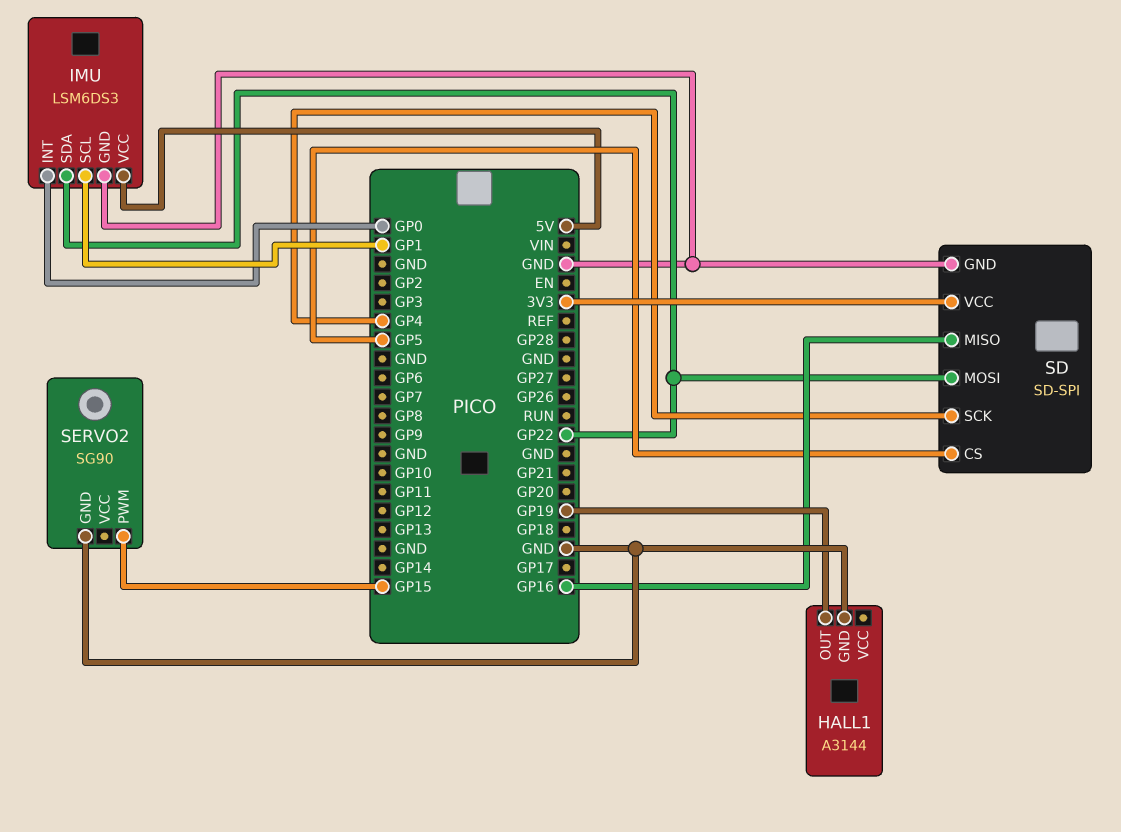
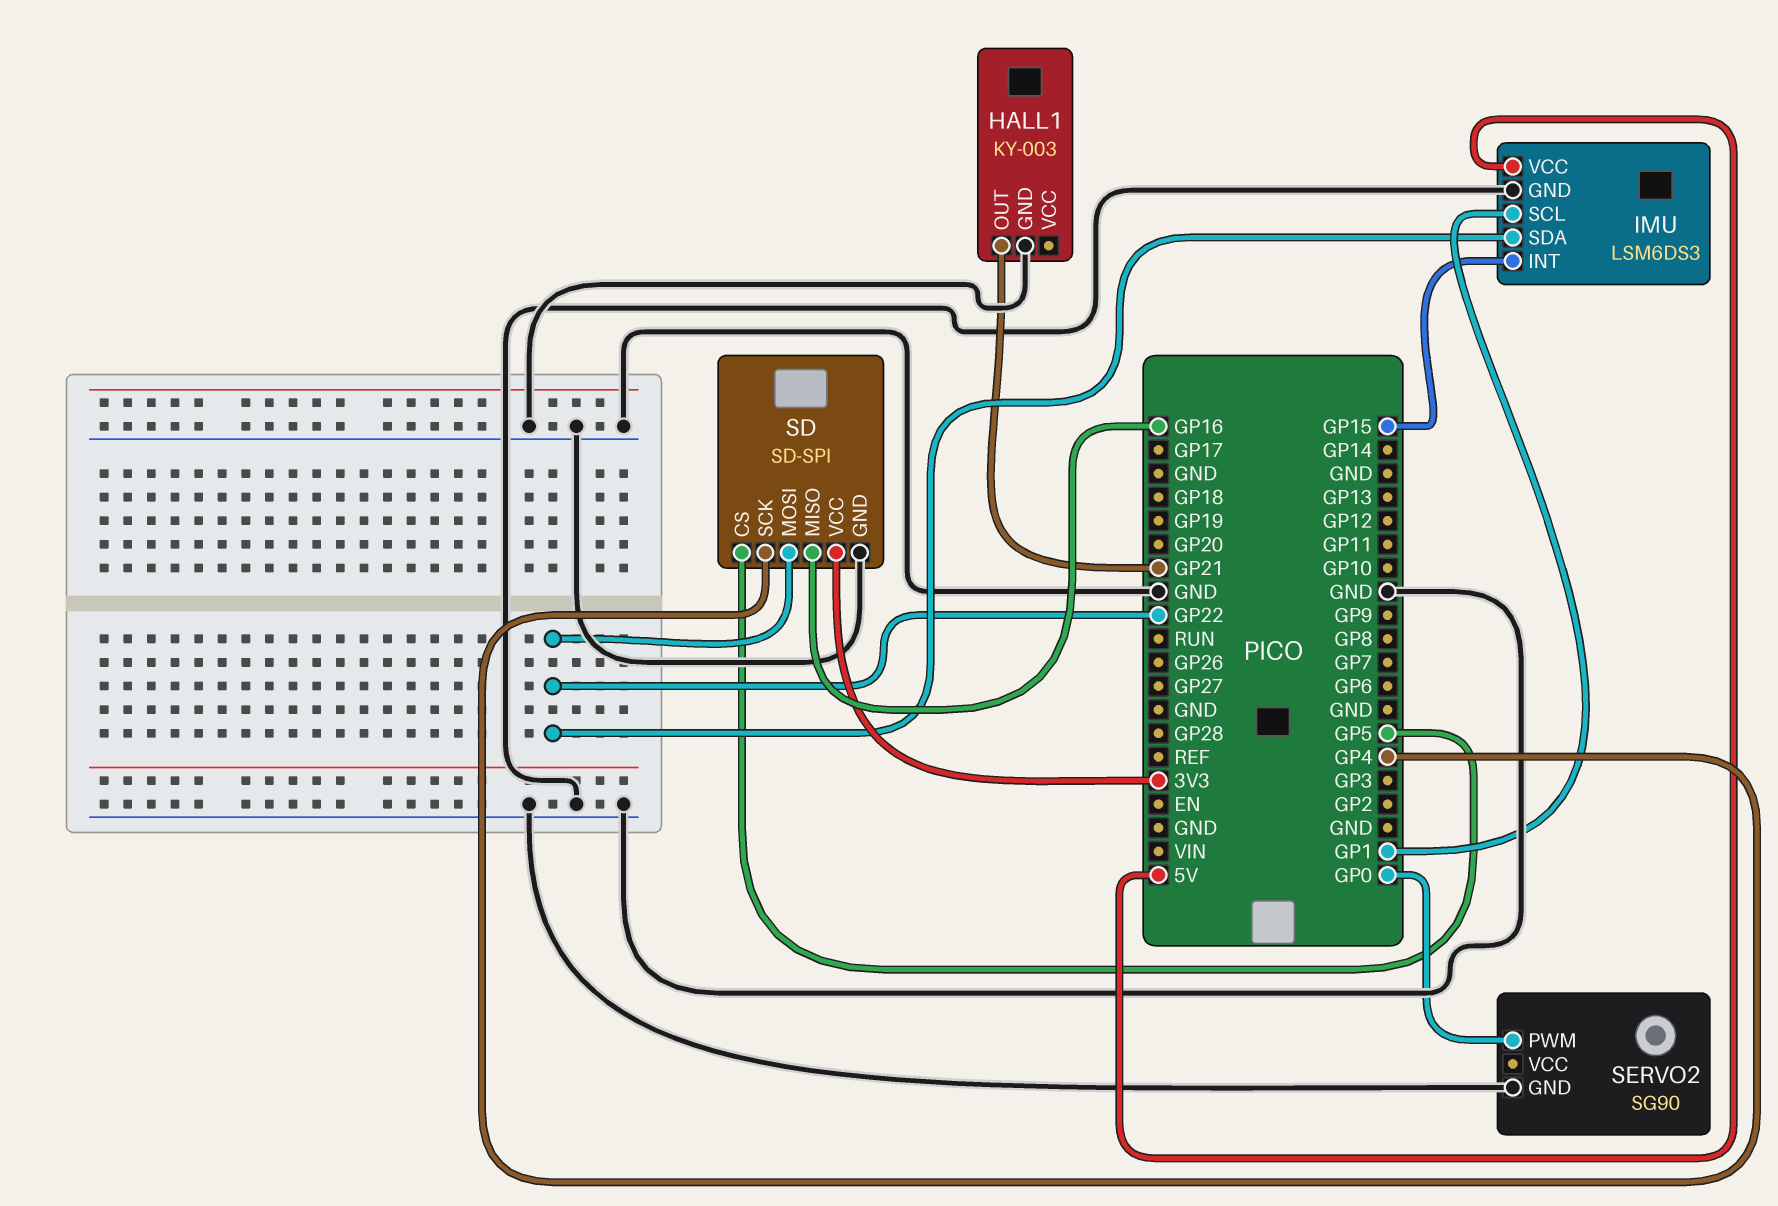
HALL1: A3144 -> KY-003
HALL1 pin OUT: GP19 -> GP21
IMU pin INT: GP0 -> GP15
SERVO2 pin PWM: GP15 -> GP0

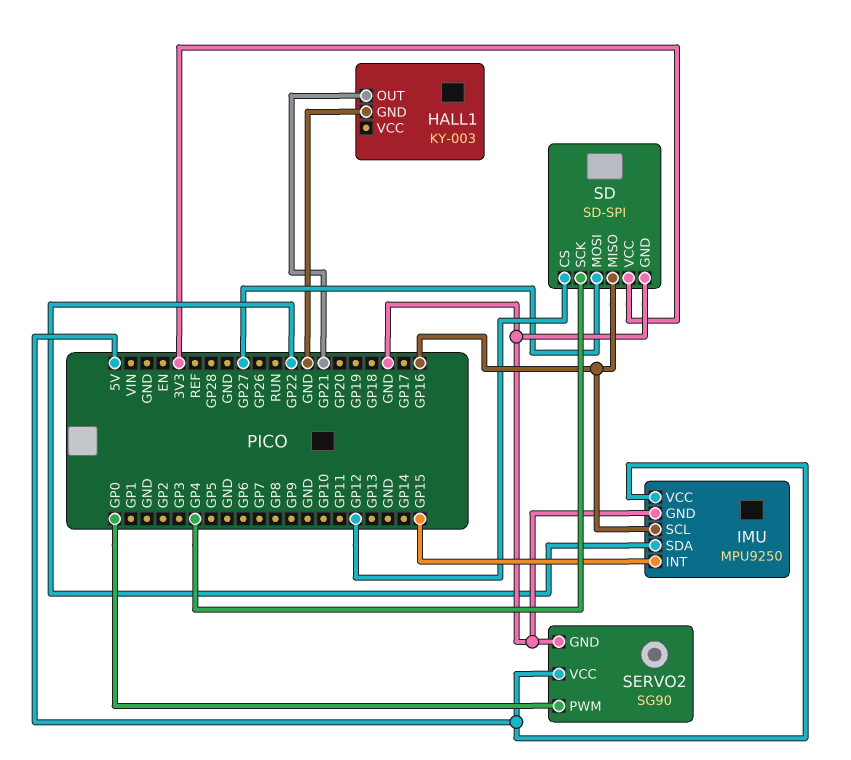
IMU: LSM6DS3 -> MPU9250
IMU pin SCL: GP1 -> GP16
SD pin CS: GP5 -> GP12
SD pin MOSI: GP22 -> GP27
SERVO2 pin VCC: none -> 5V

